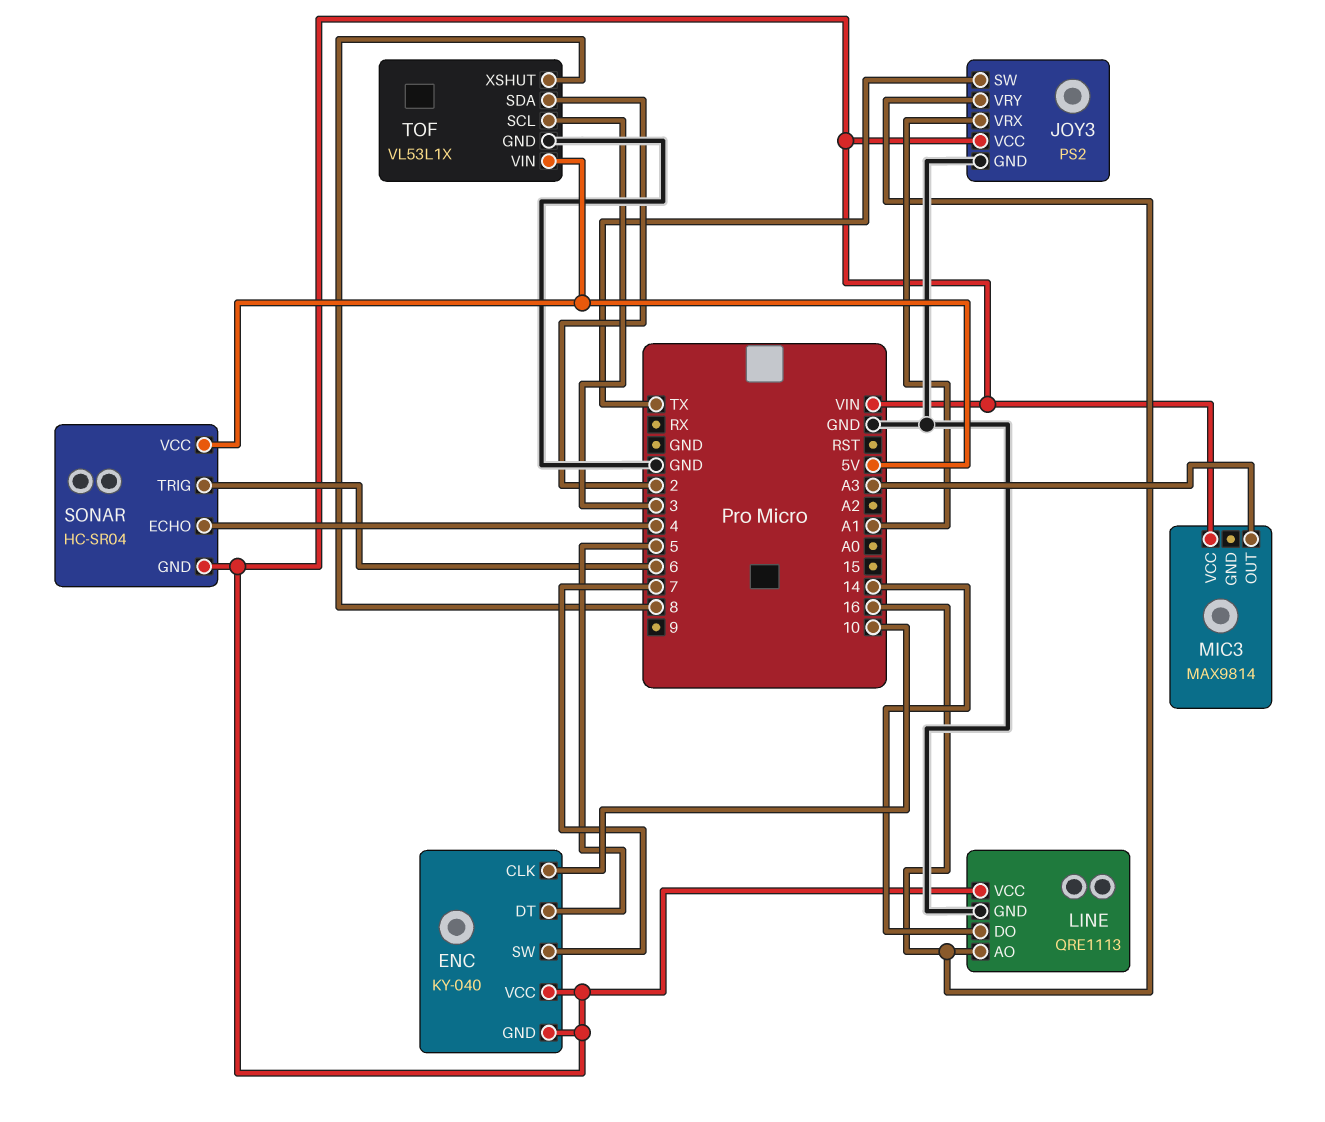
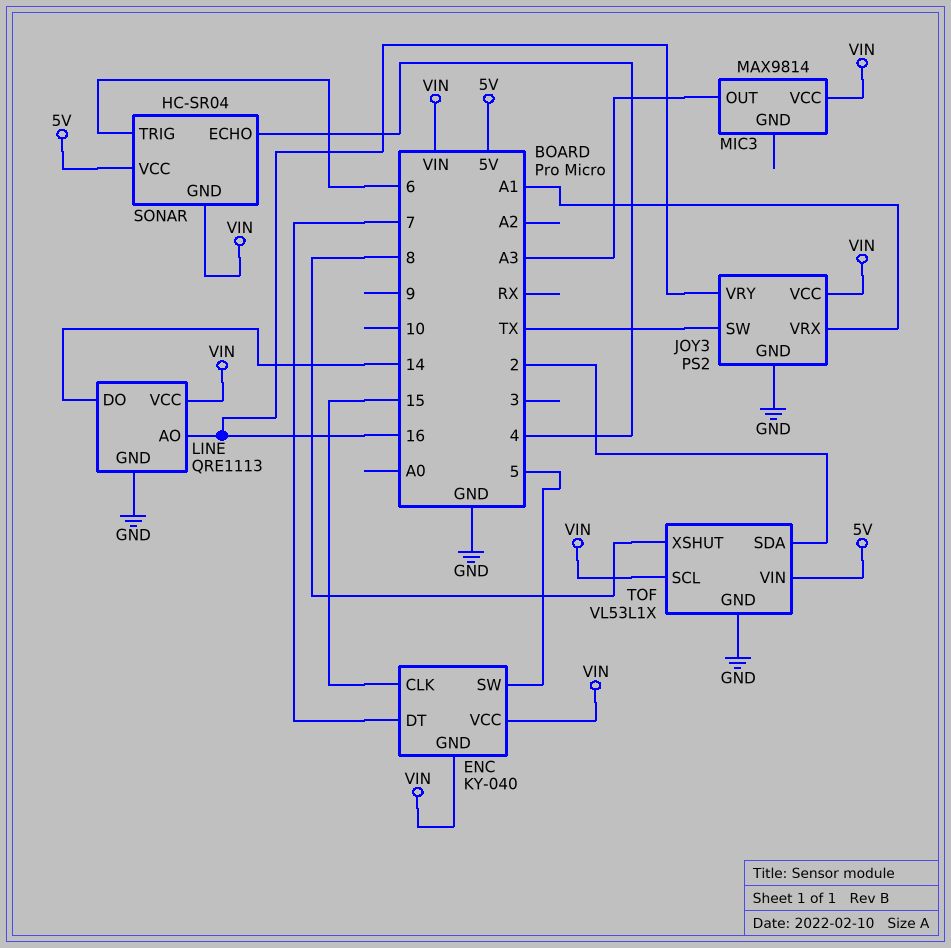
ENC pin CLK: 10 -> 15
ENC pin DT: 5 -> 7
ENC pin SW: 7 -> 5
TOF pin SCL: 3 -> VIN

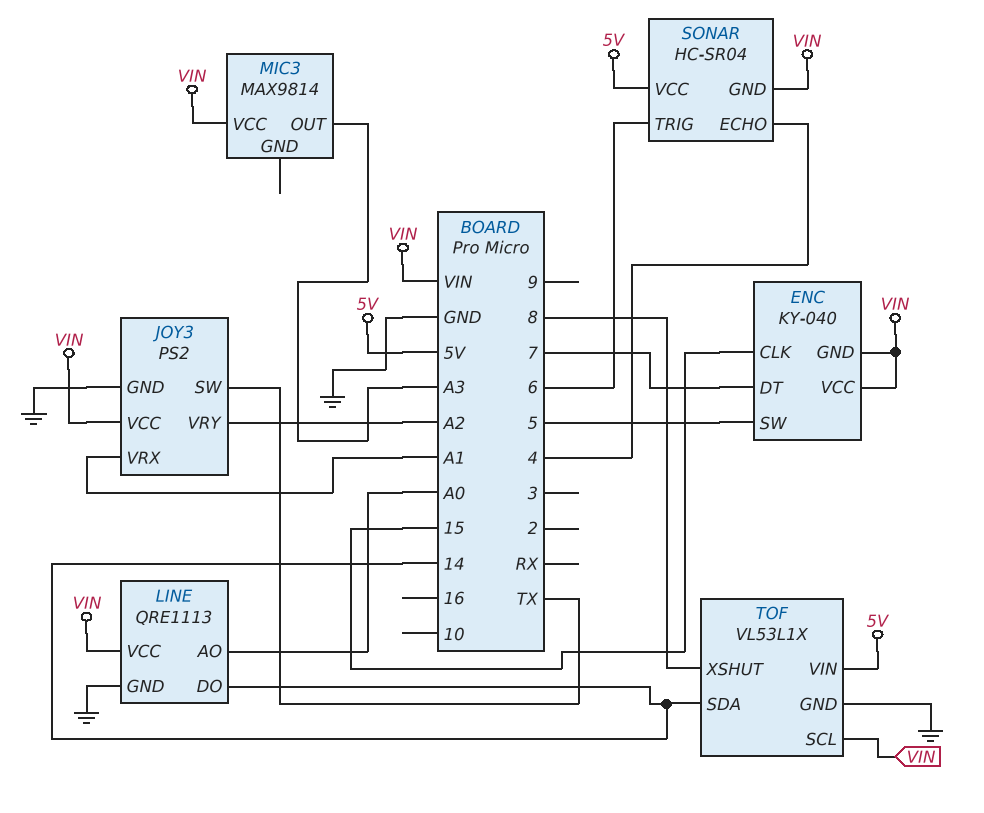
JOY3 pin VRY: 16 -> A2
LINE pin AO: 16 -> A0
TOF pin SDA: 2 -> 14

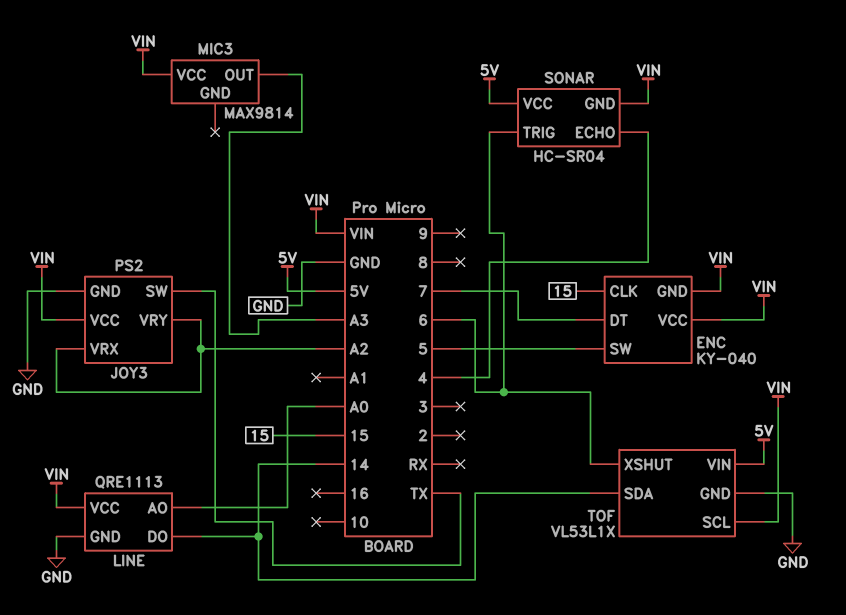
JOY3 pin VRX: A1 -> A2
TOF pin XSHUT: 8 -> 6

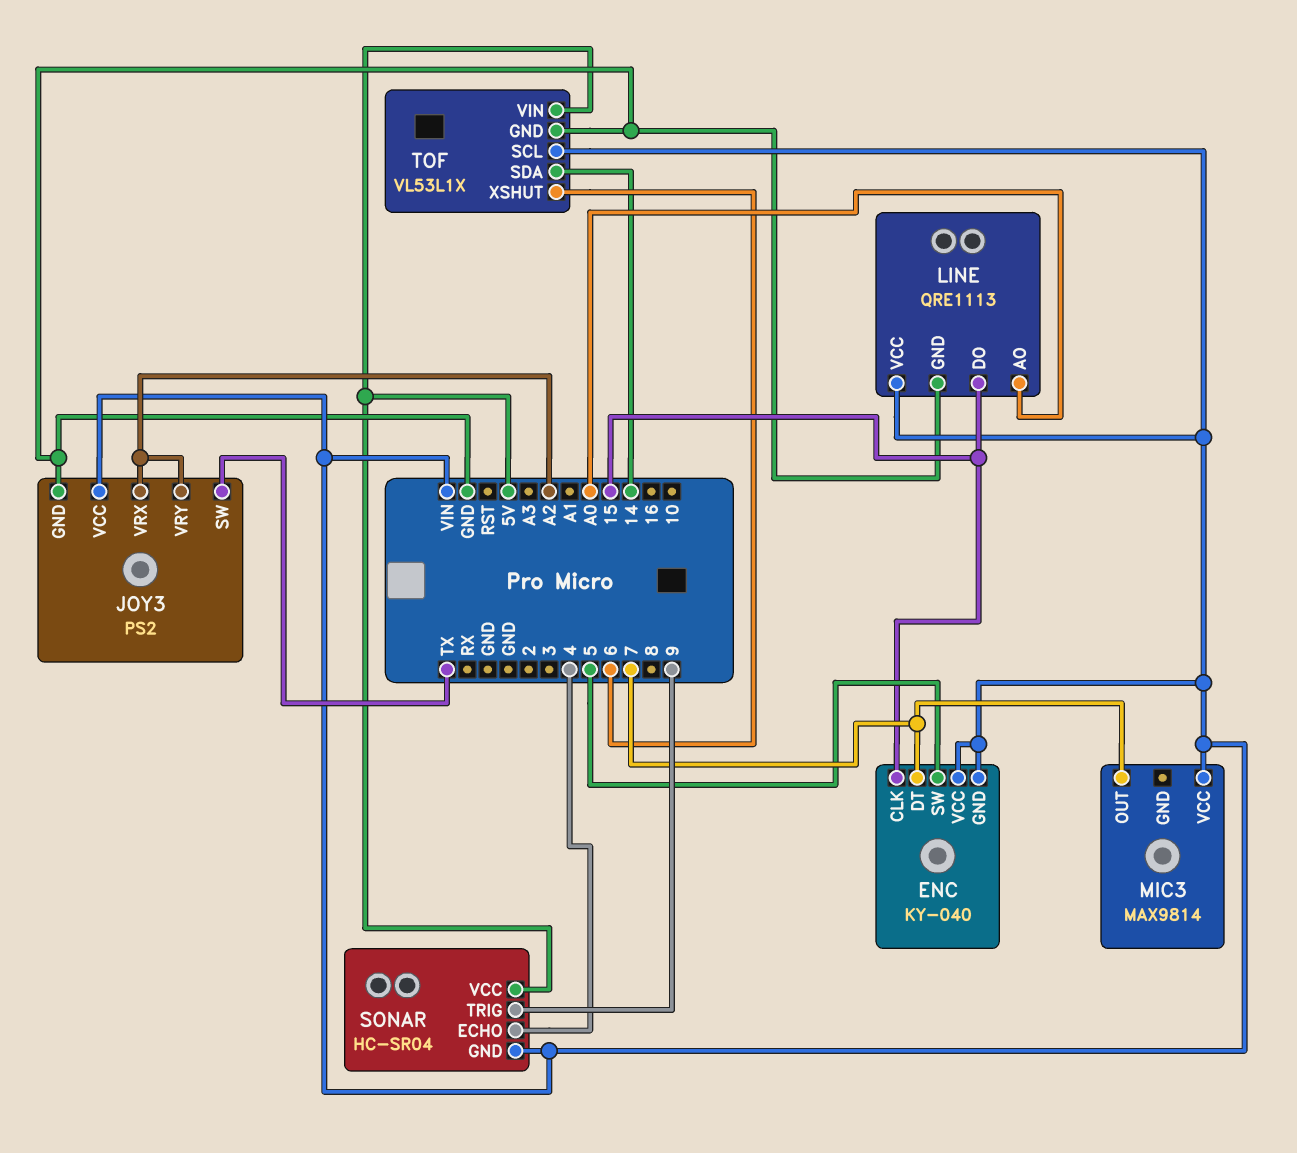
LINE pin DO: 14 -> 15
MIC3 pin OUT: A3 -> 7
SONAR pin TRIG: 6 -> 9

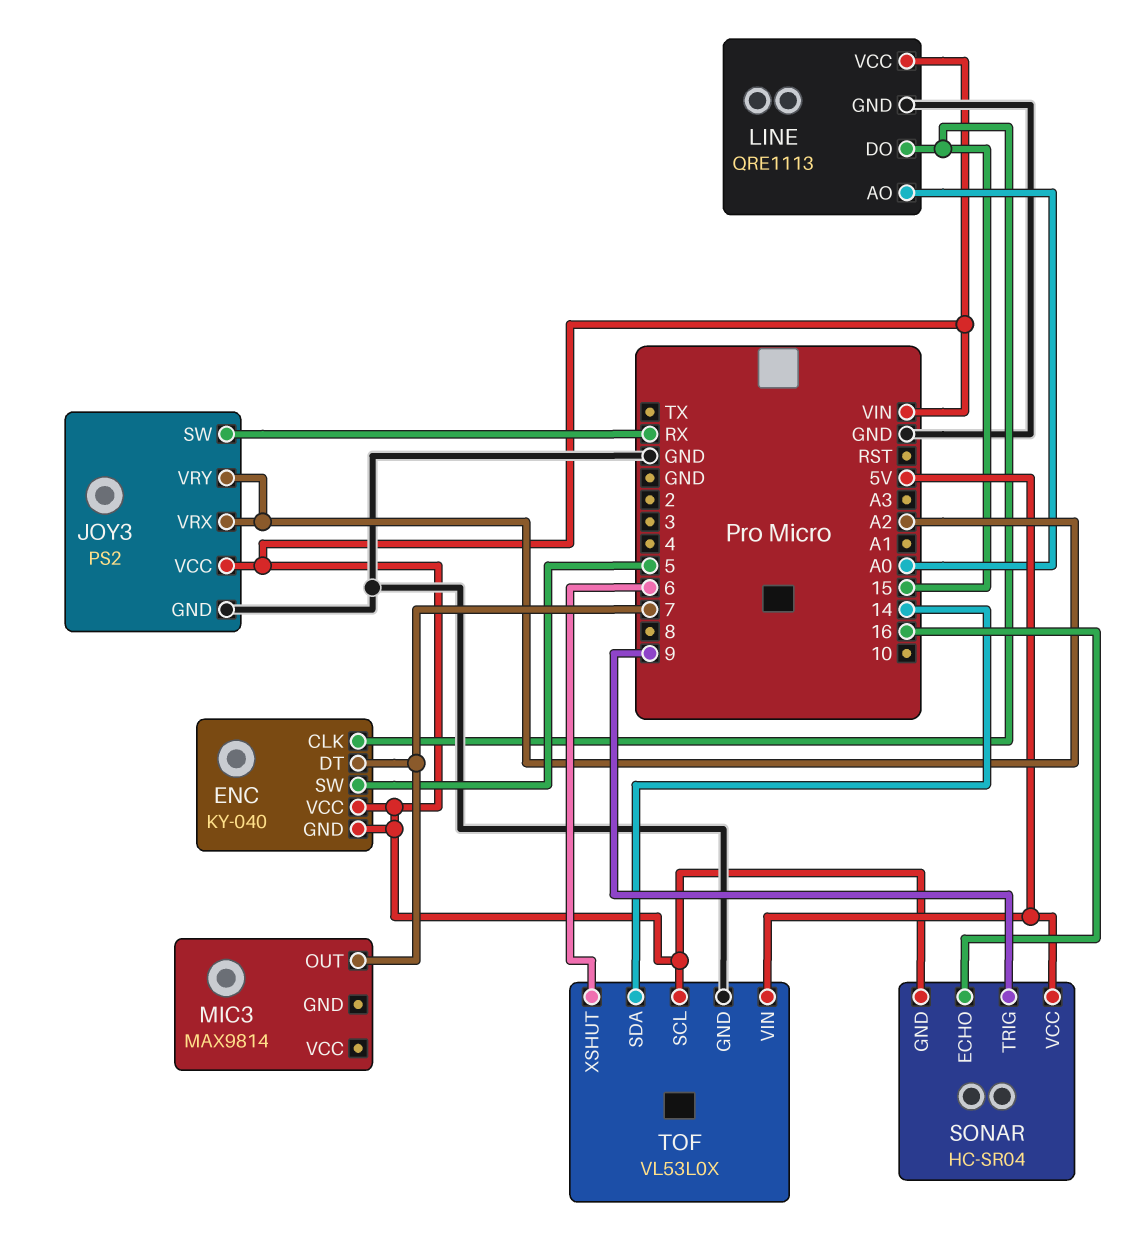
JOY3 pin SW: TX -> RX
MIC3 pin VCC: VIN -> none
SONAR pin ECHO: 4 -> 16
TOF: VL53L1X -> VL53L0X

